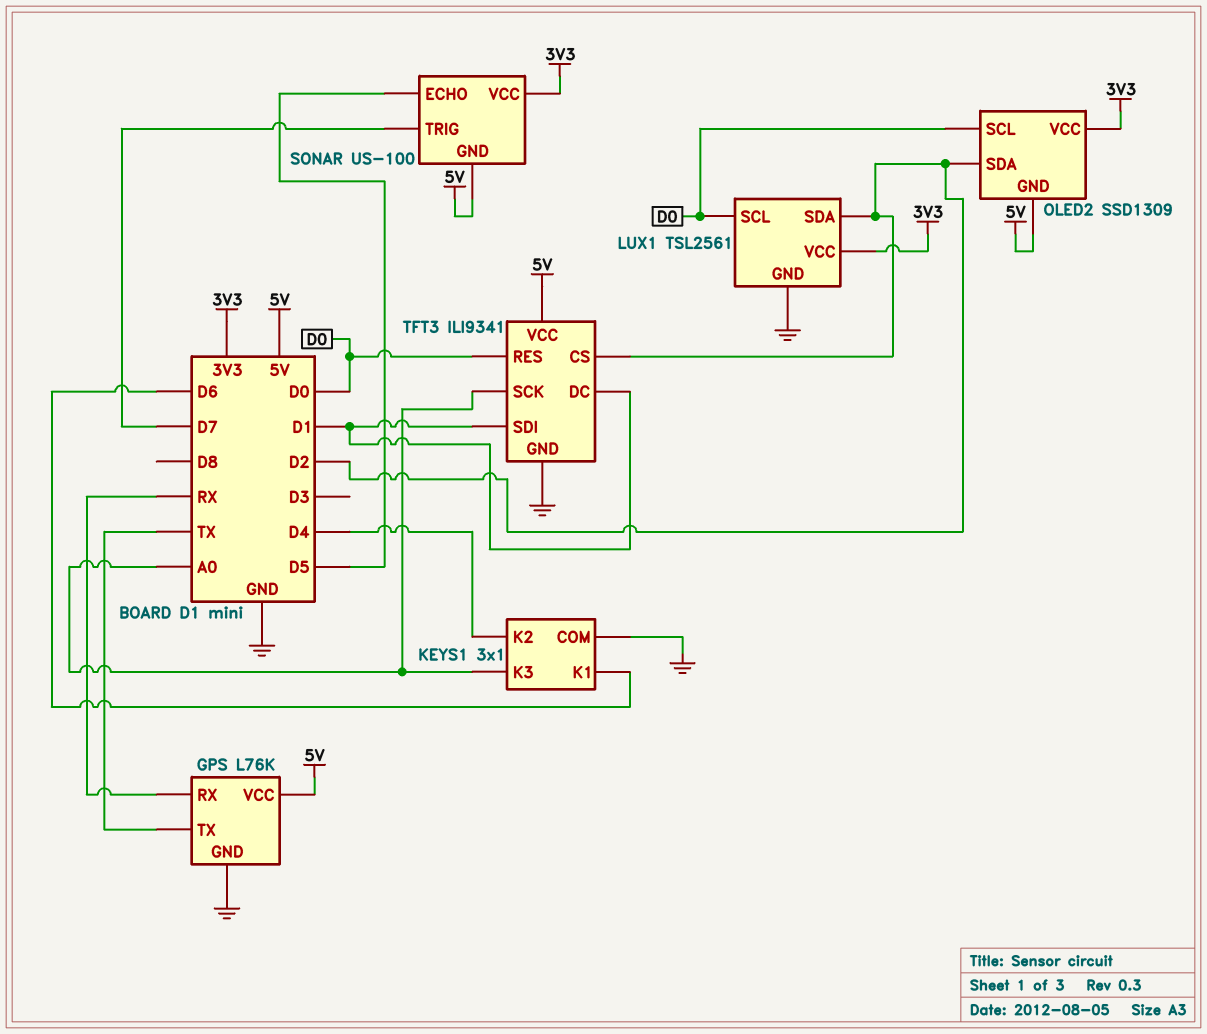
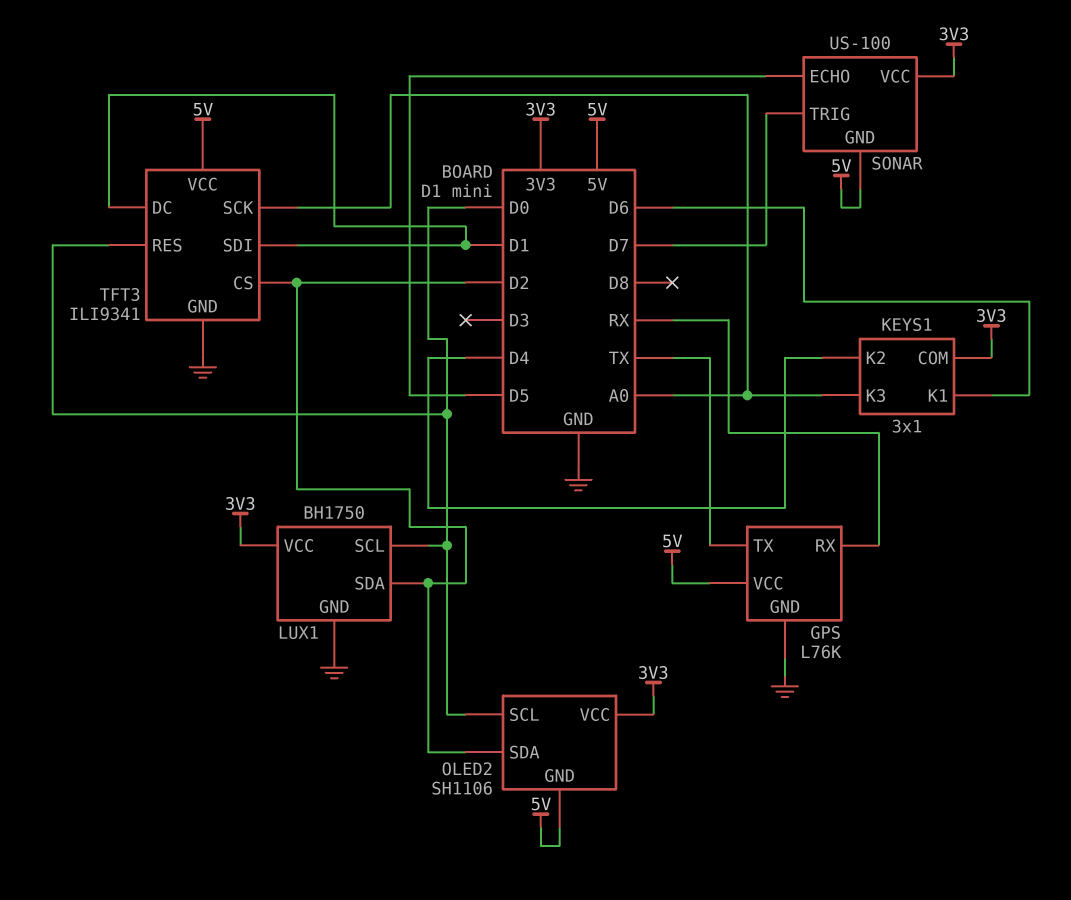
KEYS1 pin COM: GND -> 3V3
LUX1: TSL2561 -> BH1750
OLED2: SSD1309 -> SH1106

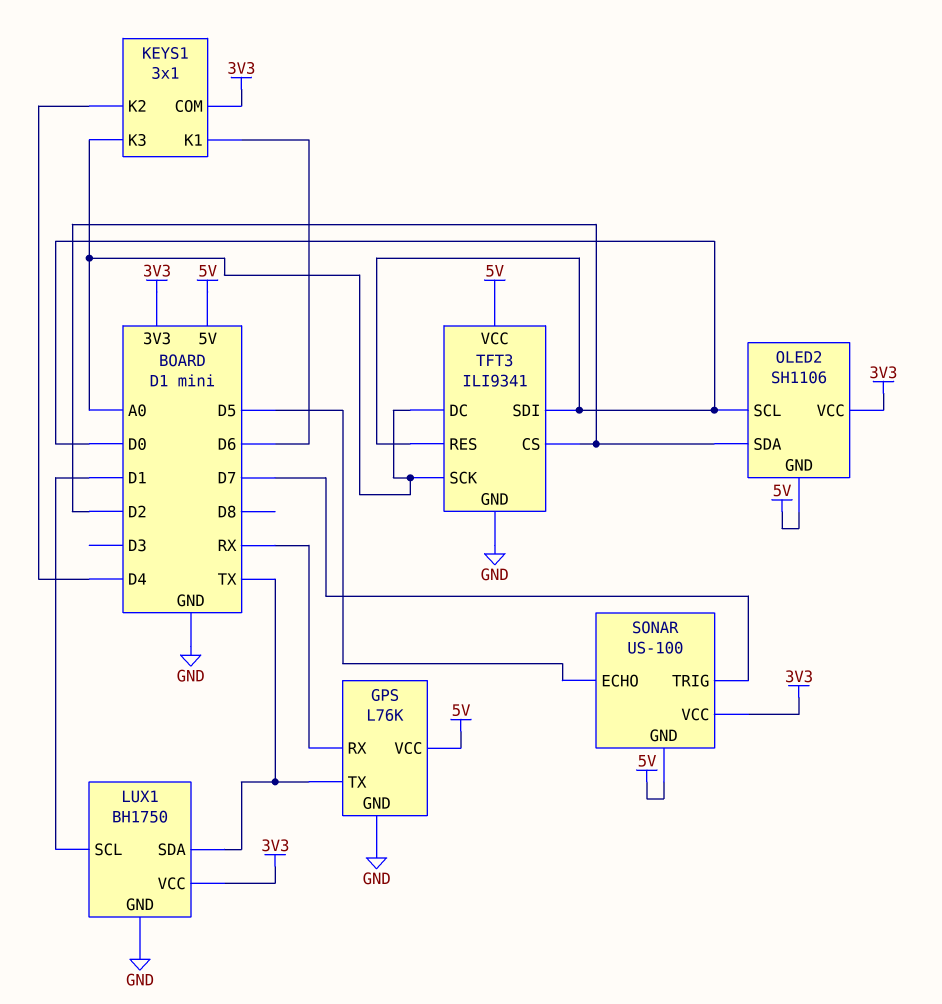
LUX1 pin SCL: D0 -> D1
LUX1 pin SDA: D2 -> TX
TFT3 pin DC: D1 -> A0
TFT3 pin SDI: D1 -> D0

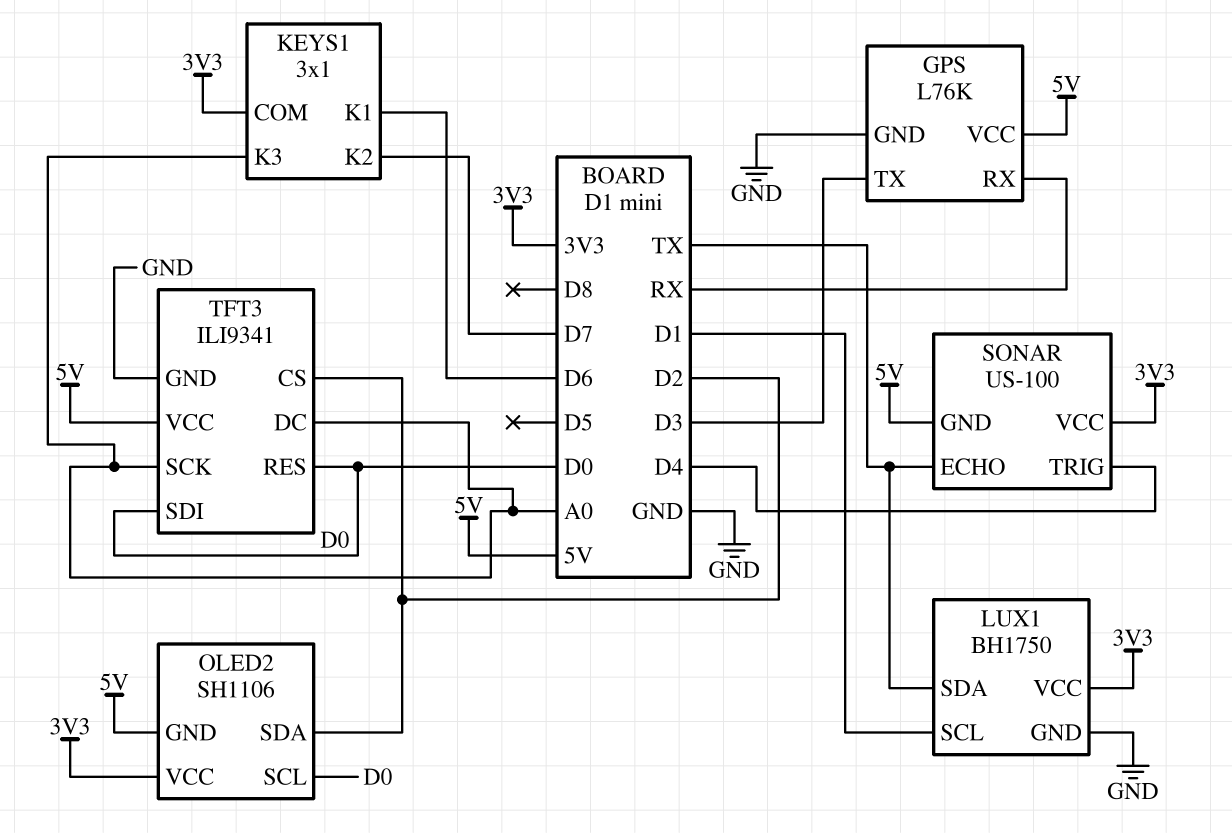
GPS pin TX: TX -> D3
KEYS1 pin K2: D4 -> D7
SONAR pin ECHO: D5 -> TX
SONAR pin TRIG: D7 -> D4

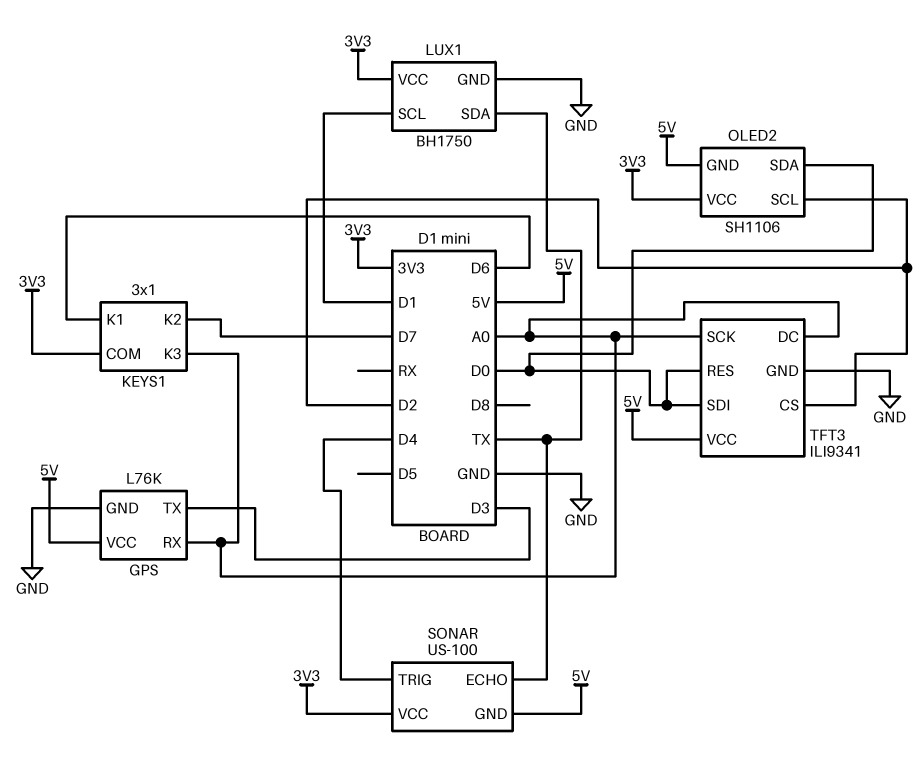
GPS pin RX: RX -> A0
OLED2 pin SCL: D0 -> D2
OLED2 pin SDA: D2 -> D0

